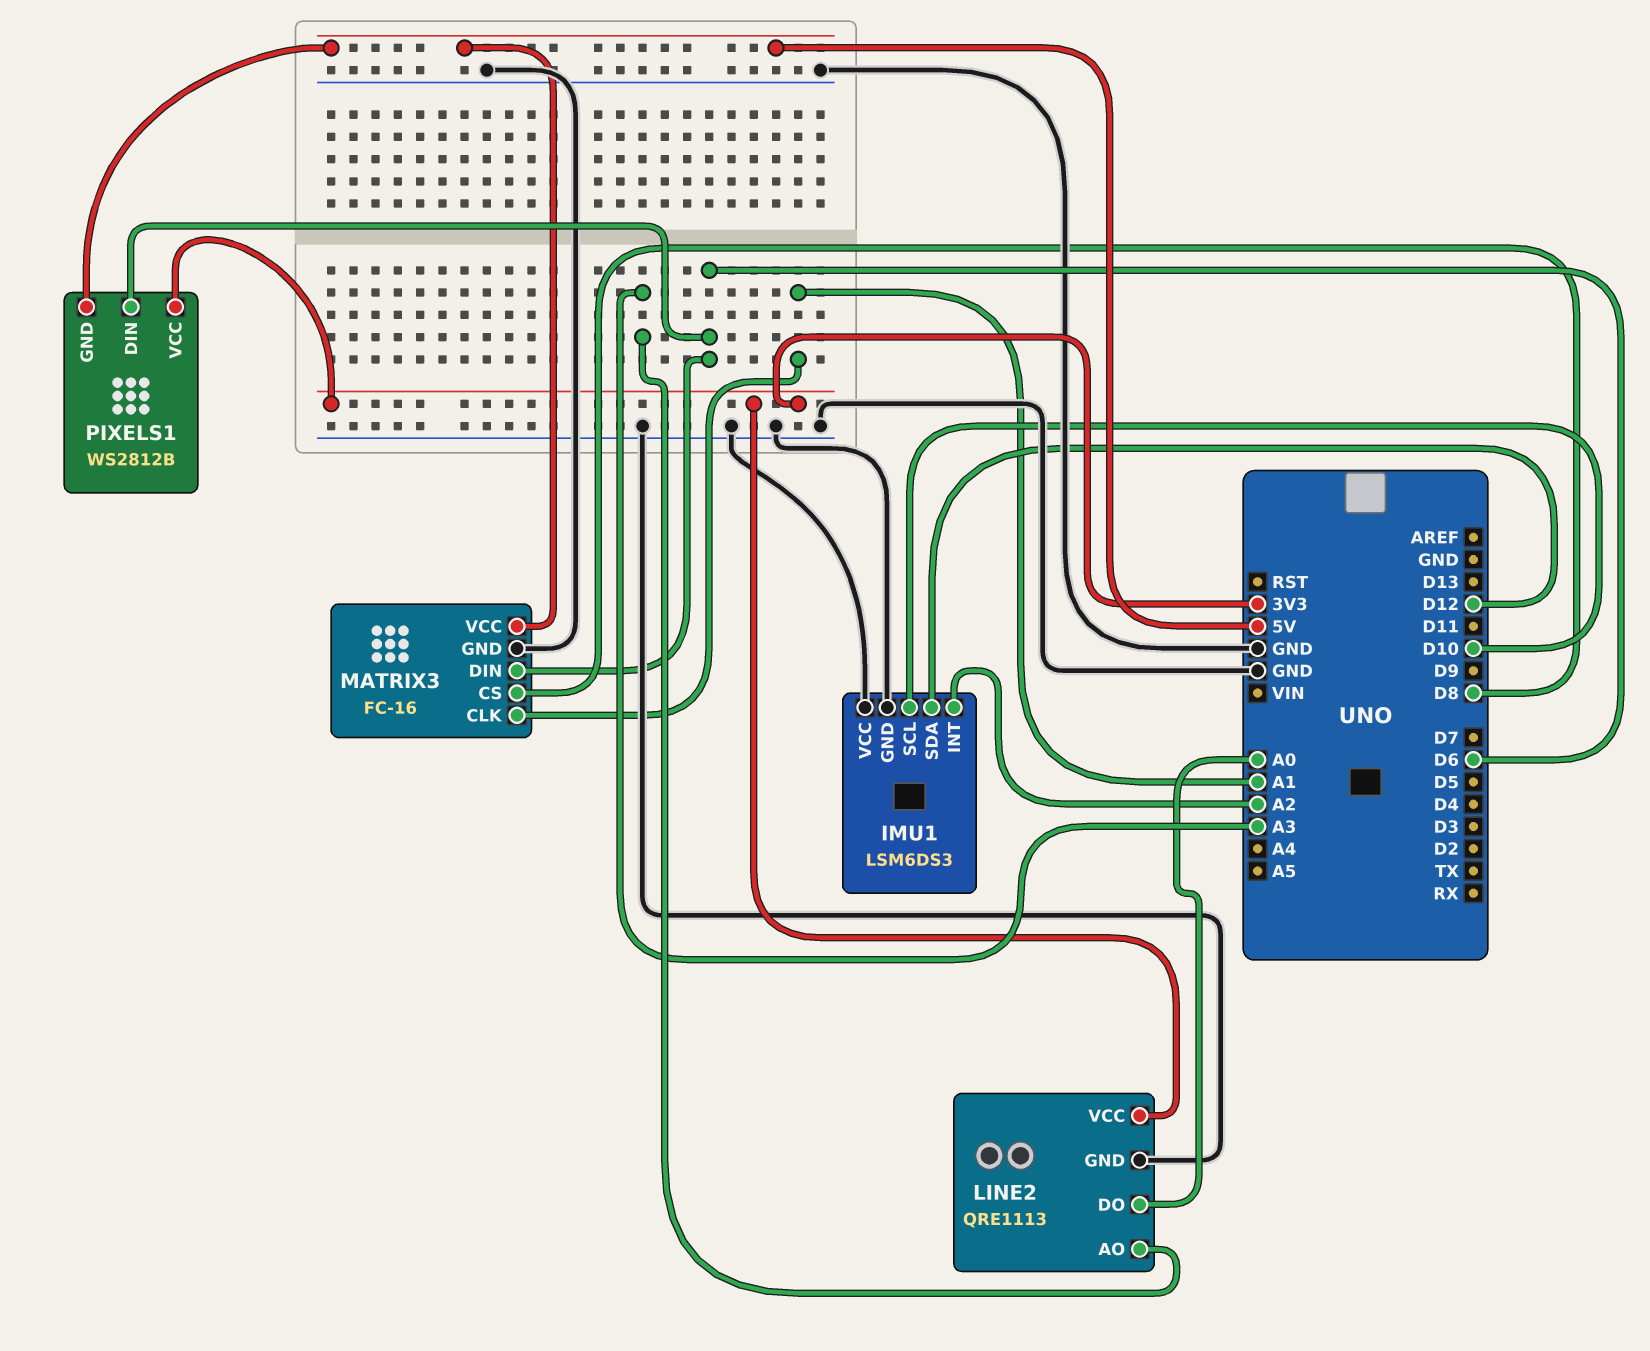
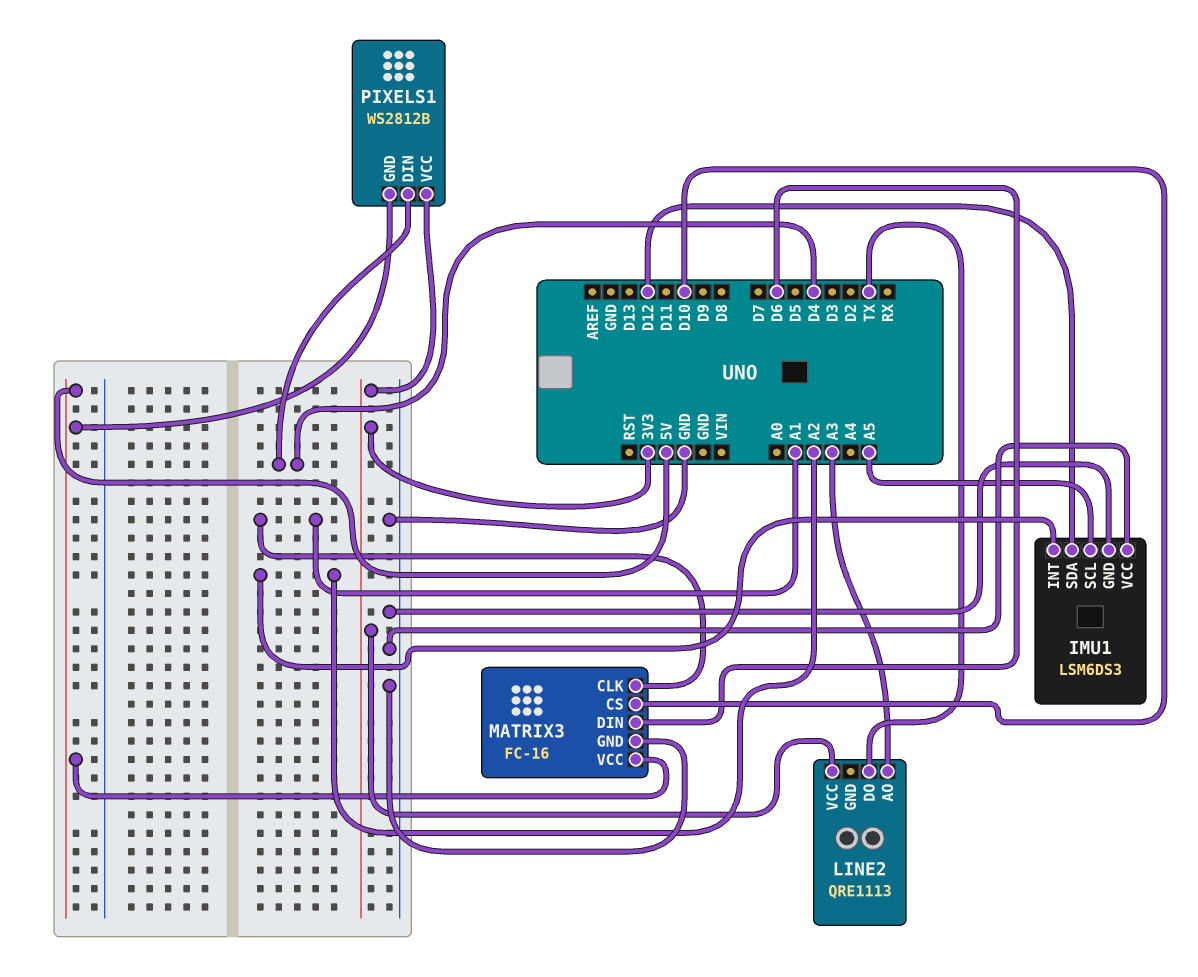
IMU1 pin SCL: D10 -> A5
LINE2 pin DO: A0 -> TX
LINE2 pin GND: GND -> none
MATRIX3 pin CS: D8 -> D10
PIXELS1 pin DIN: D6 -> D4

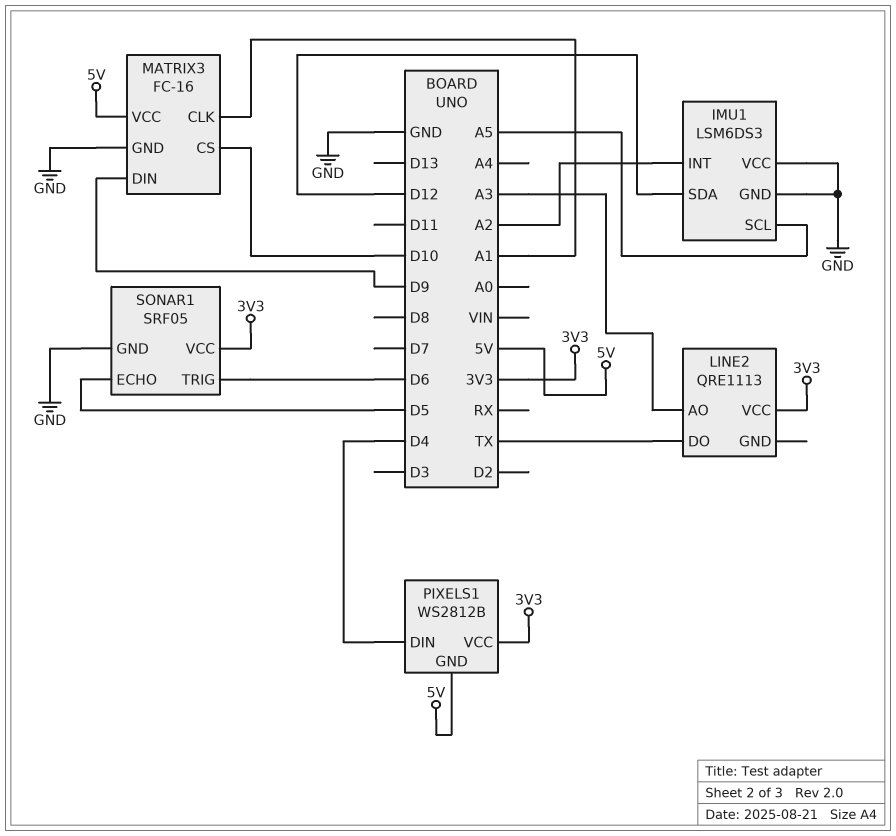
MATRIX3 pin DIN: D6 -> D9
SONAR1: none -> SRF05
SONAR1 pin ECHO: none -> D5
SONAR1 pin GND: none -> GND
SONAR1 pin TRIG: none -> D6
SONAR1 pin VCC: none -> 3V3

